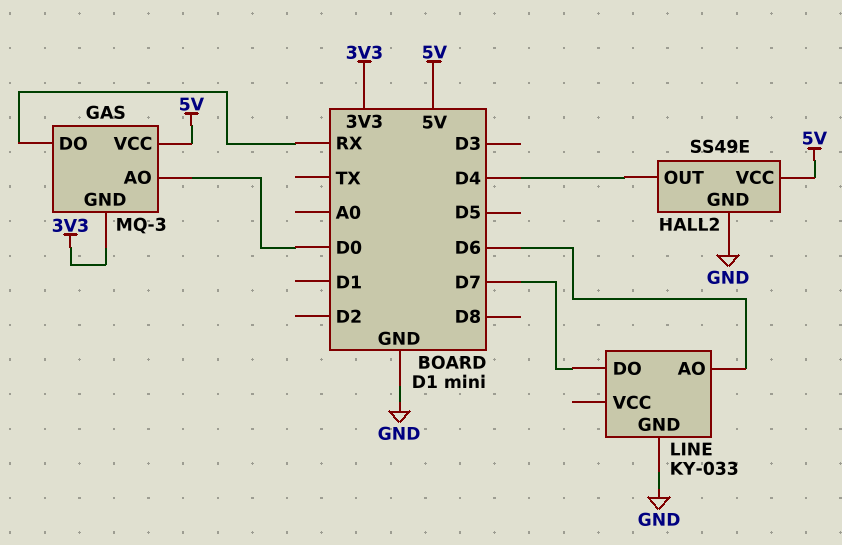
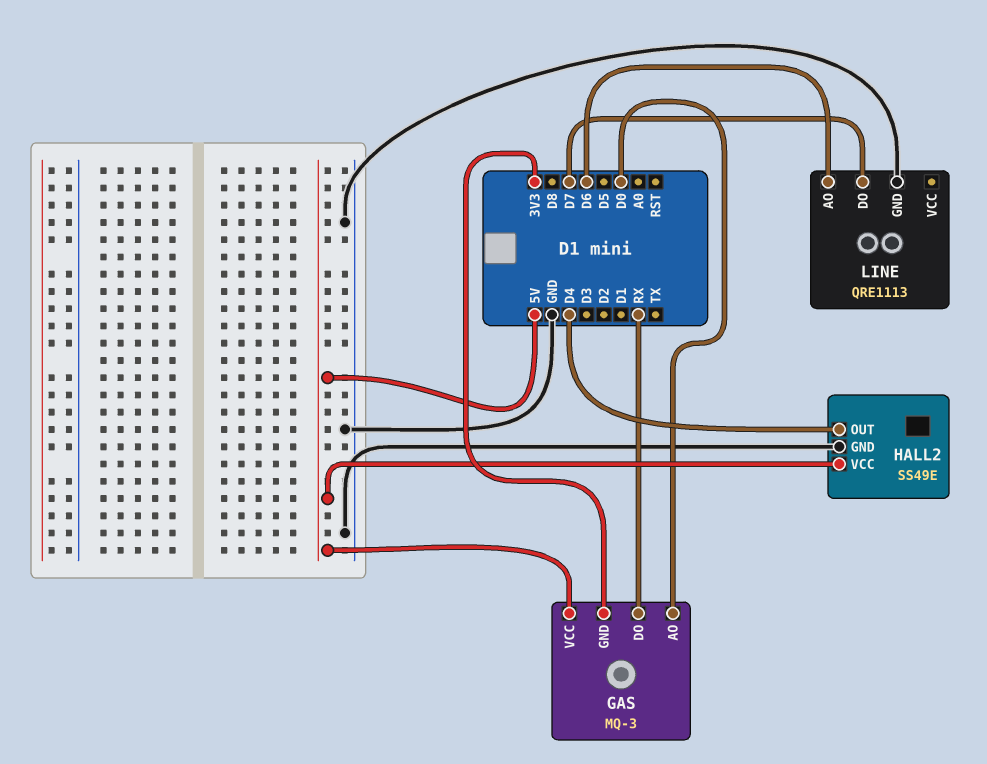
LINE: KY-033 -> QRE1113

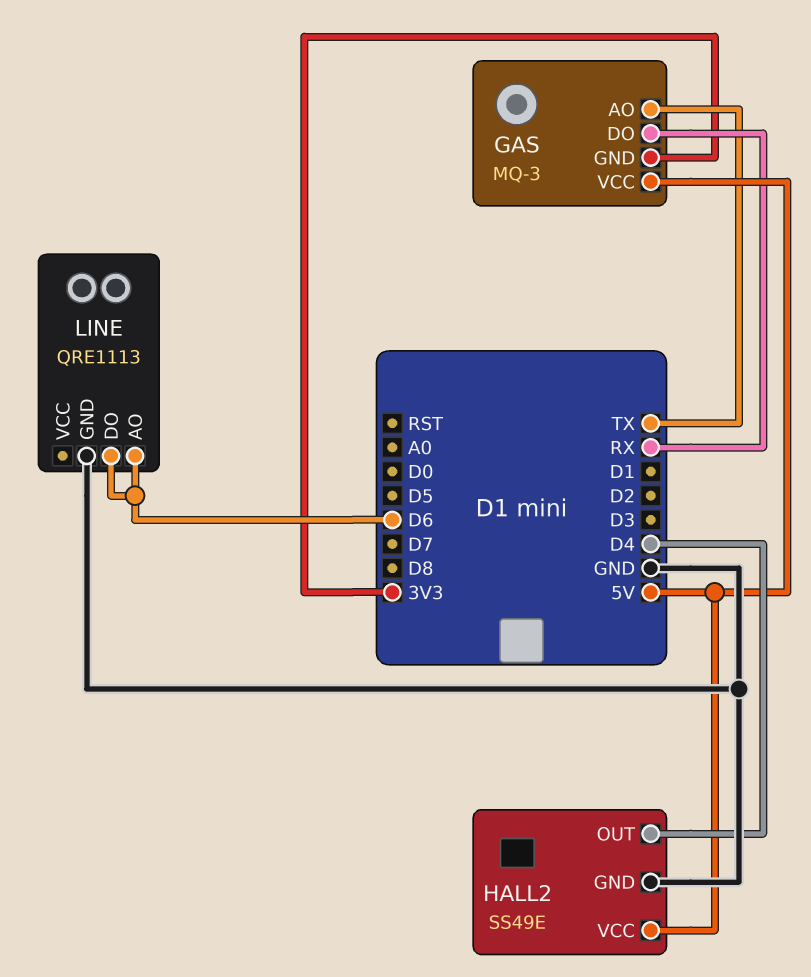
GAS pin AO: D0 -> TX
LINE pin DO: D7 -> D6

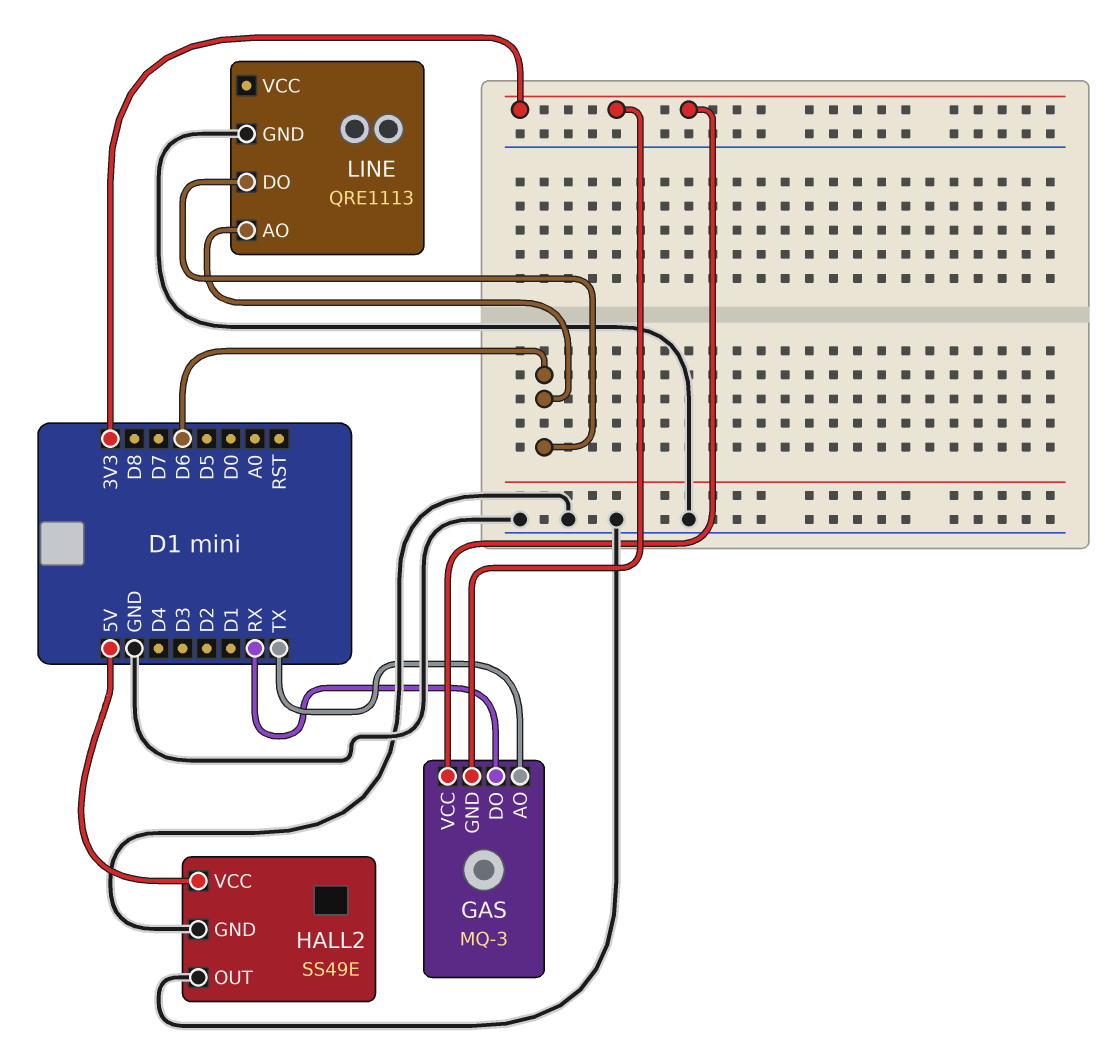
GAS pin VCC: 5V -> 3V3
HALL2 pin OUT: D4 -> GND

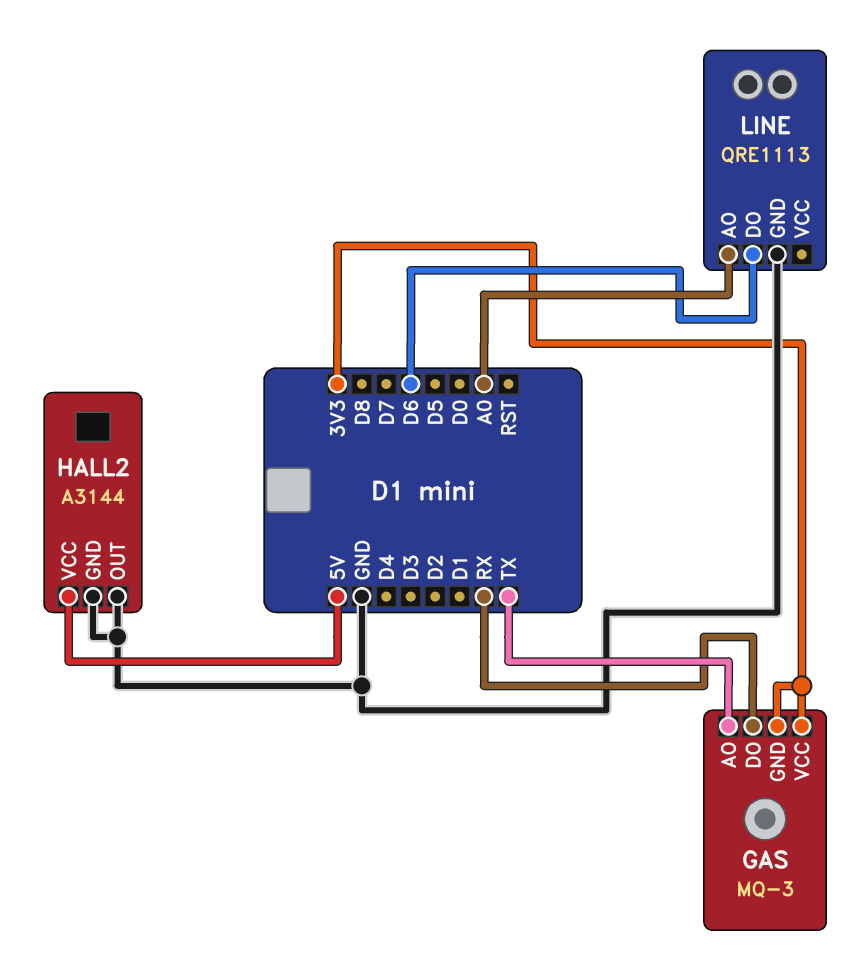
HALL2: SS49E -> A3144
LINE pin AO: D6 -> A0

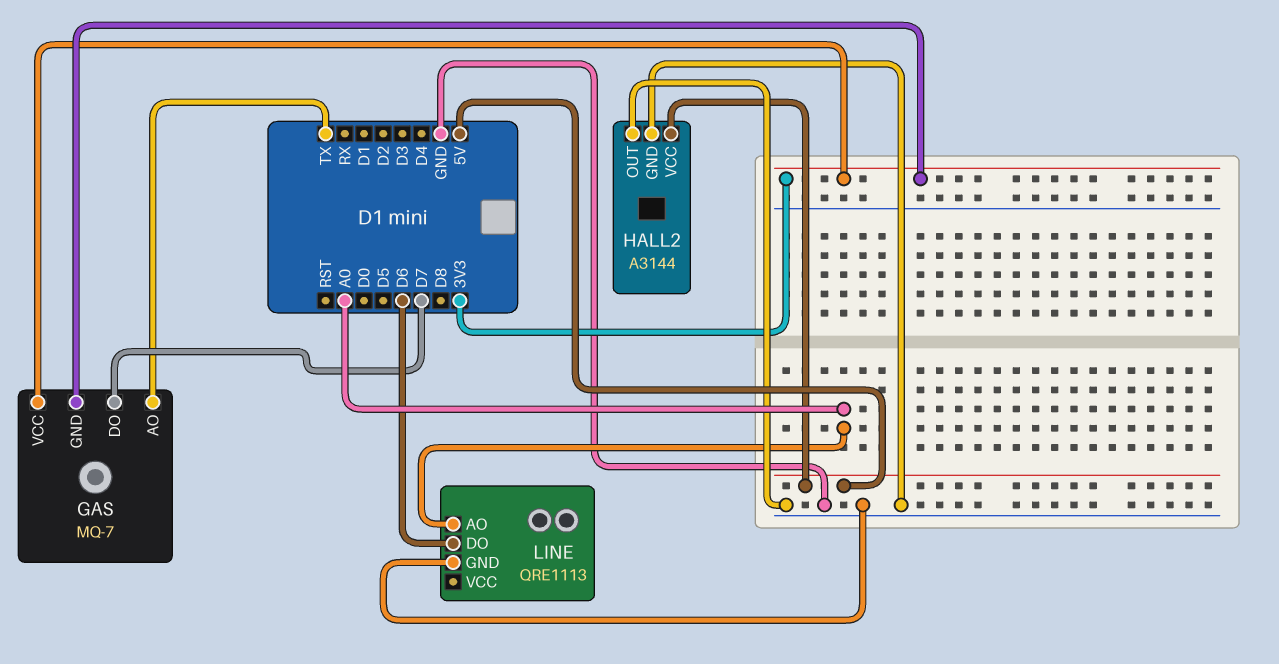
GAS: MQ-3 -> MQ-7
GAS pin DO: RX -> D7

